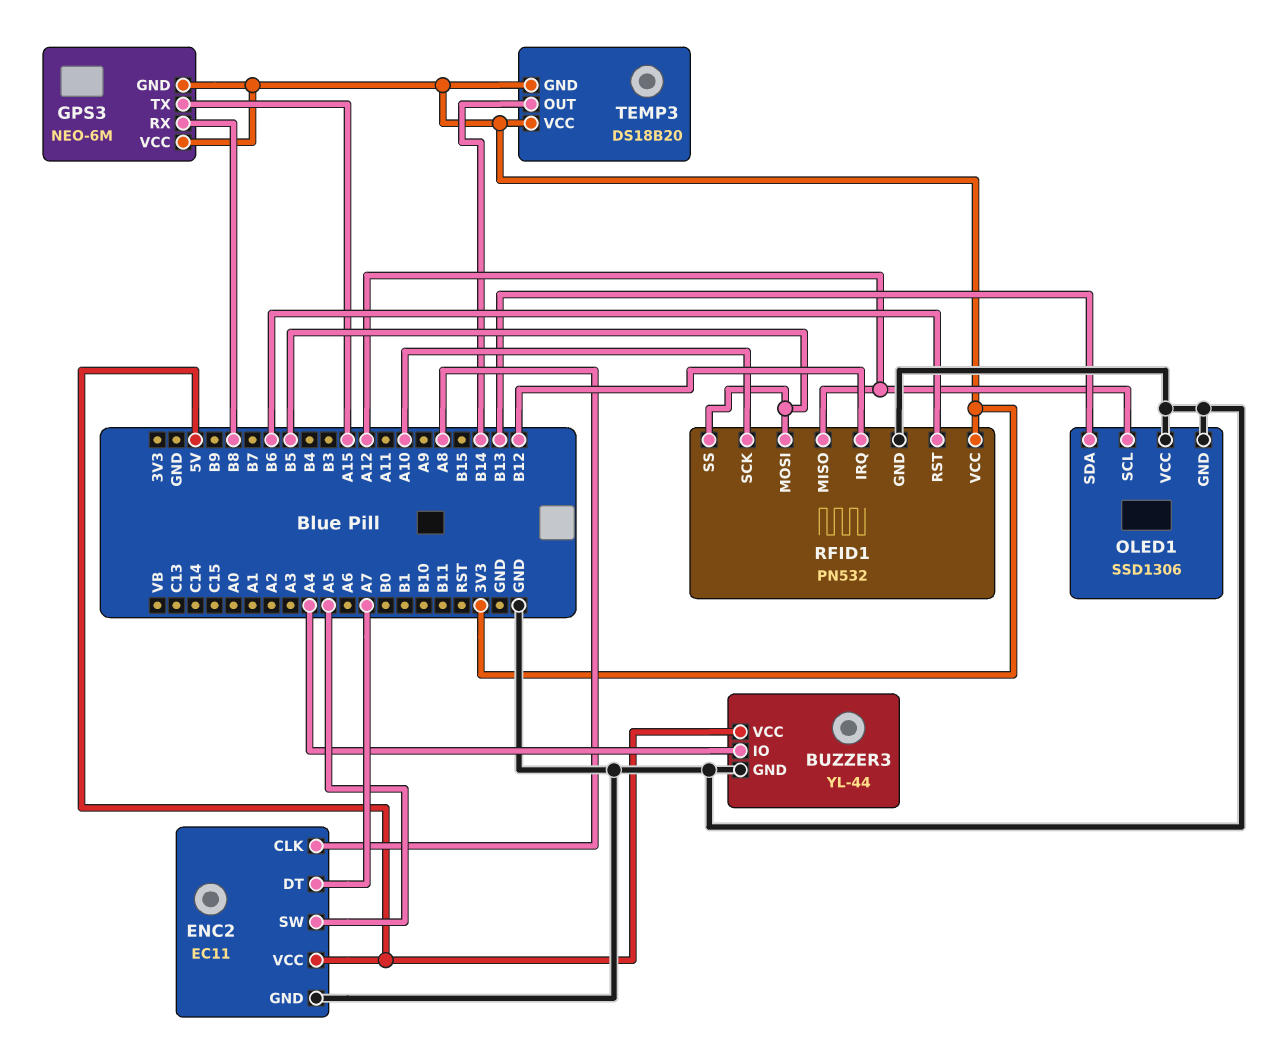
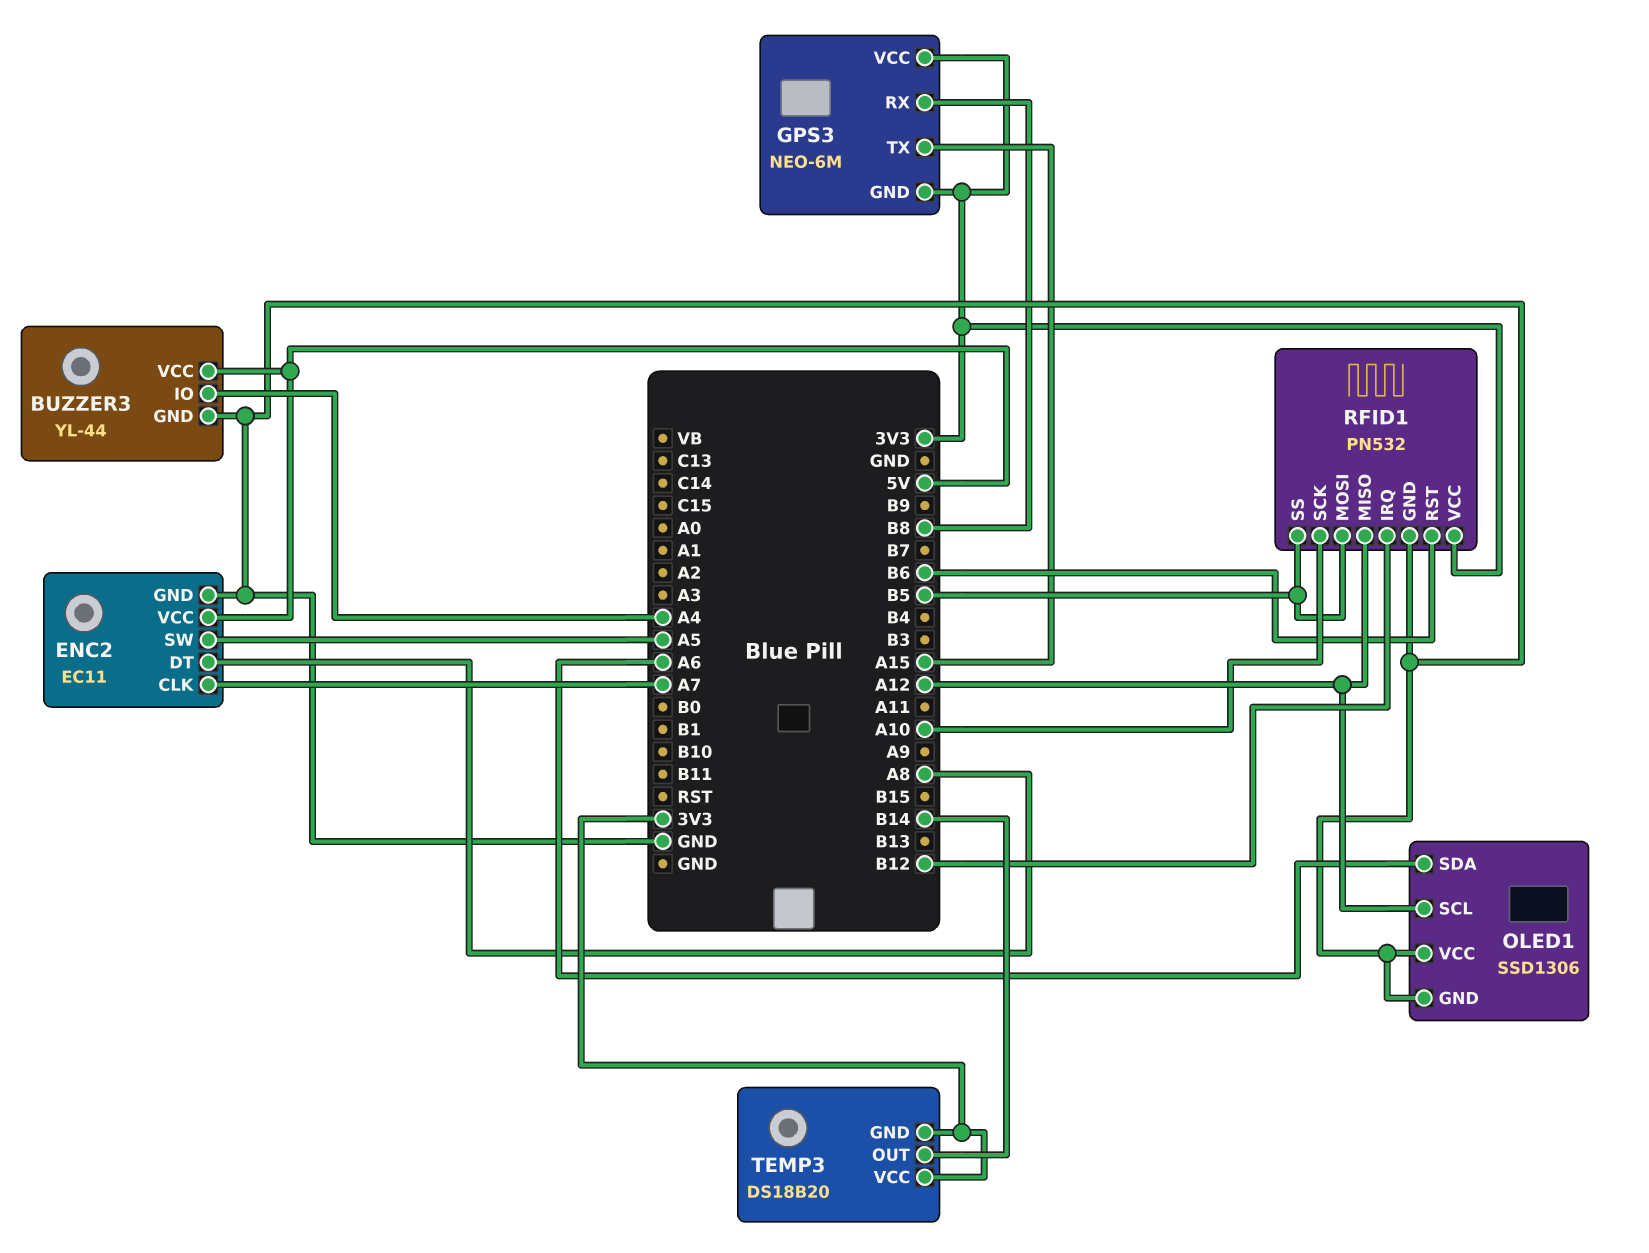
ENC2 pin CLK: A8 -> A7
ENC2 pin DT: A7 -> A8
OLED1 pin SDA: B13 -> A6

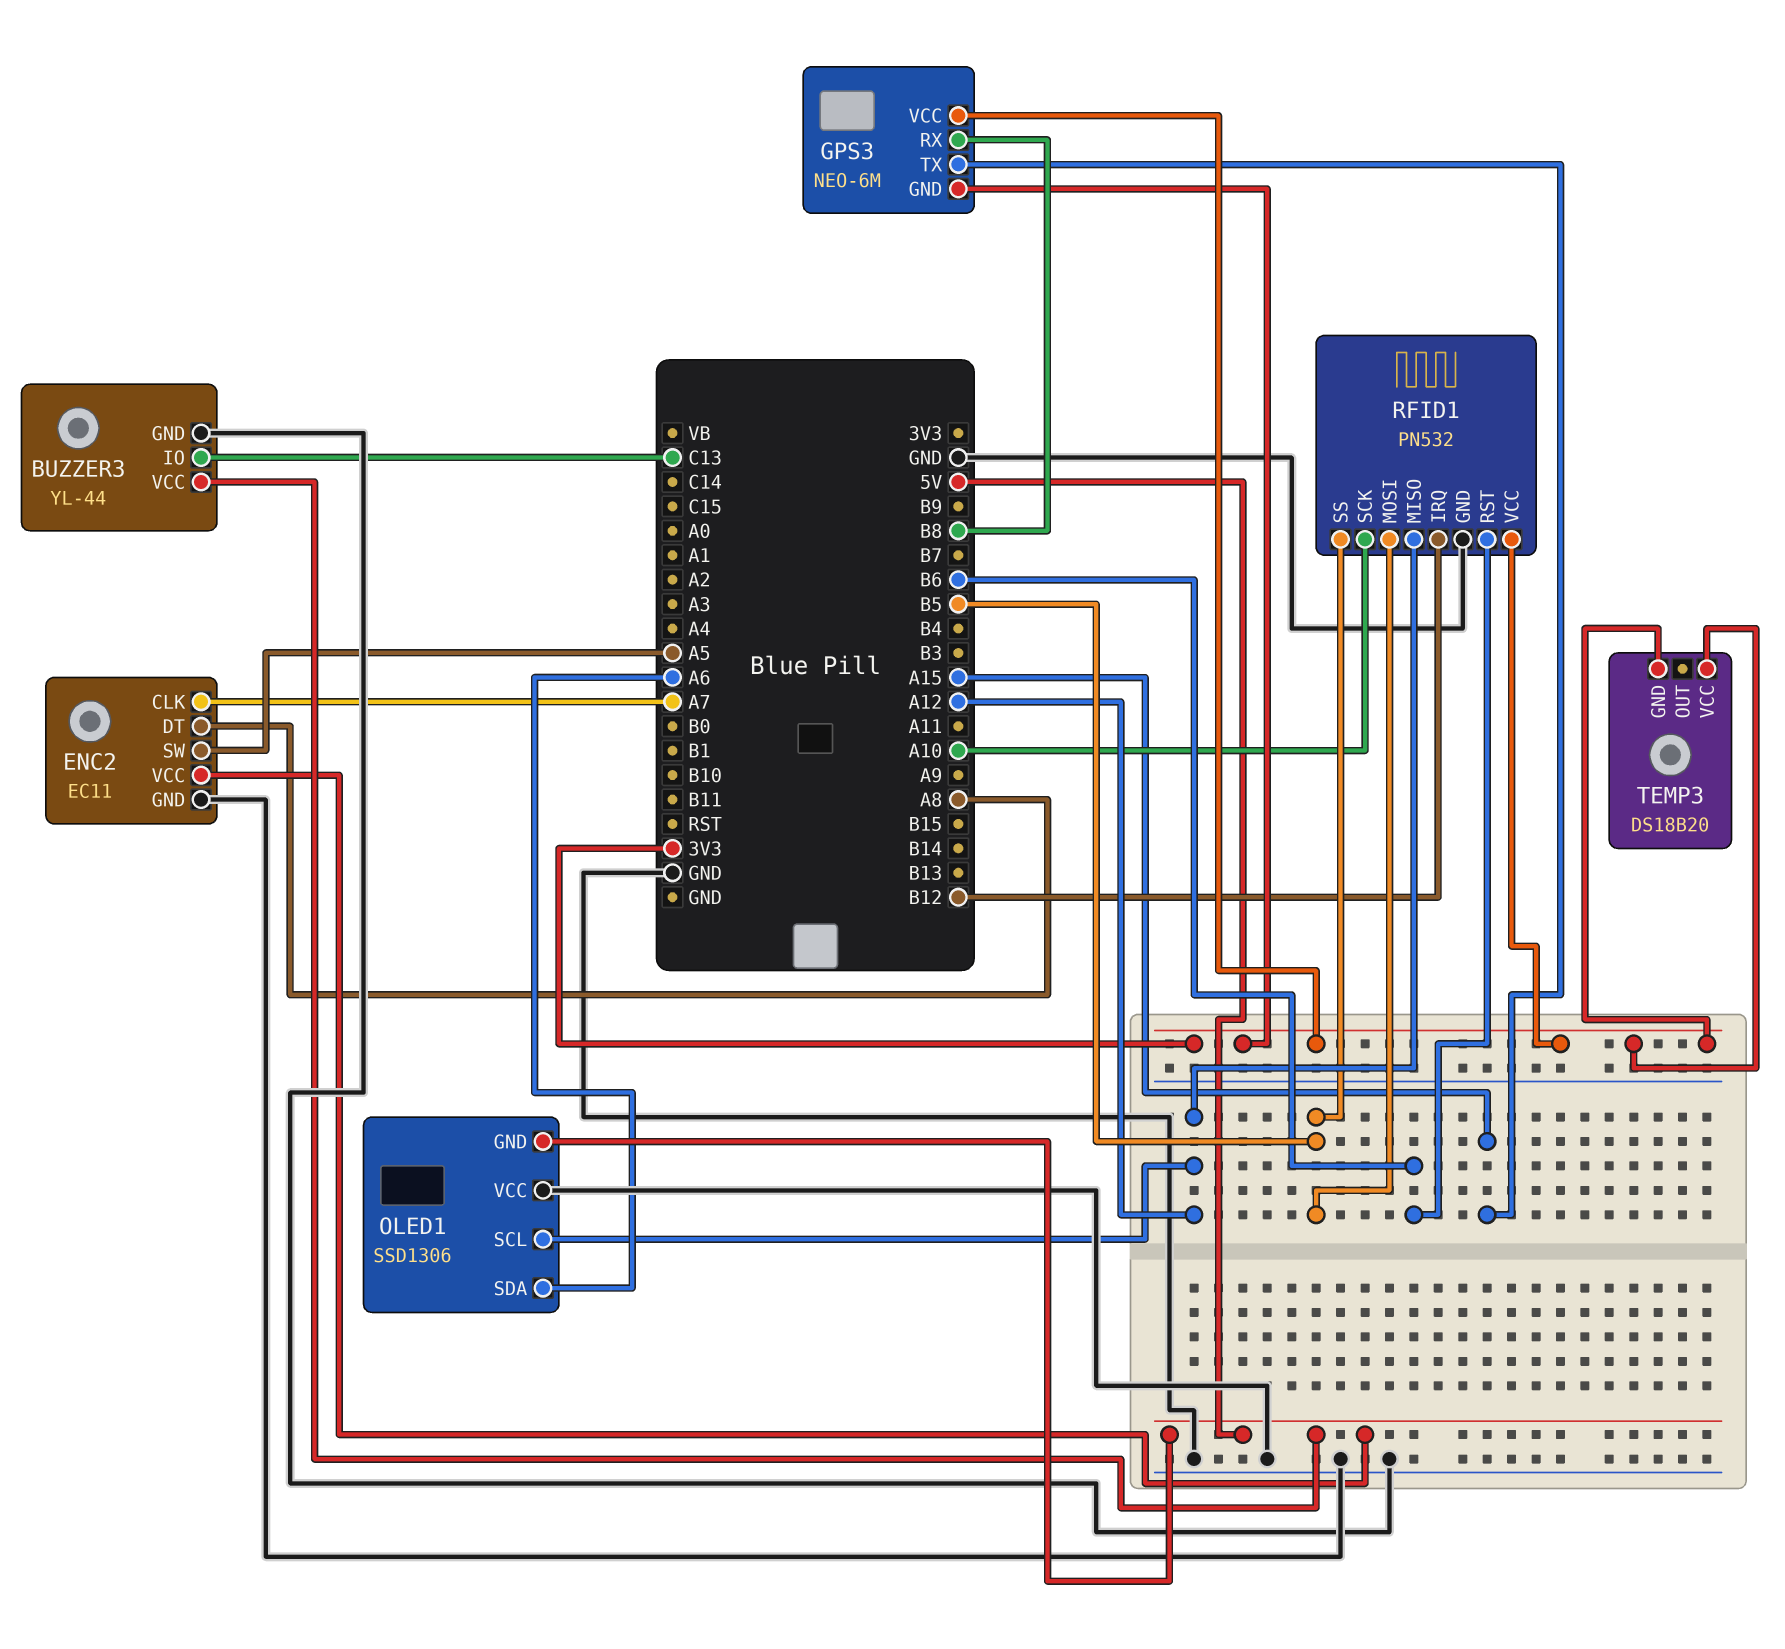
BUZZER3 pin IO: A4 -> C13
OLED1 pin GND: GND -> 5V
TEMP3 pin OUT: B14 -> none

